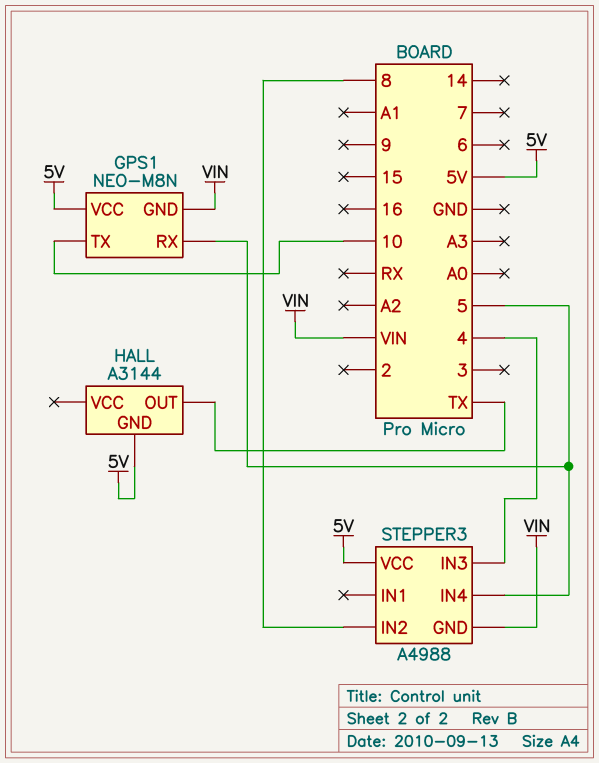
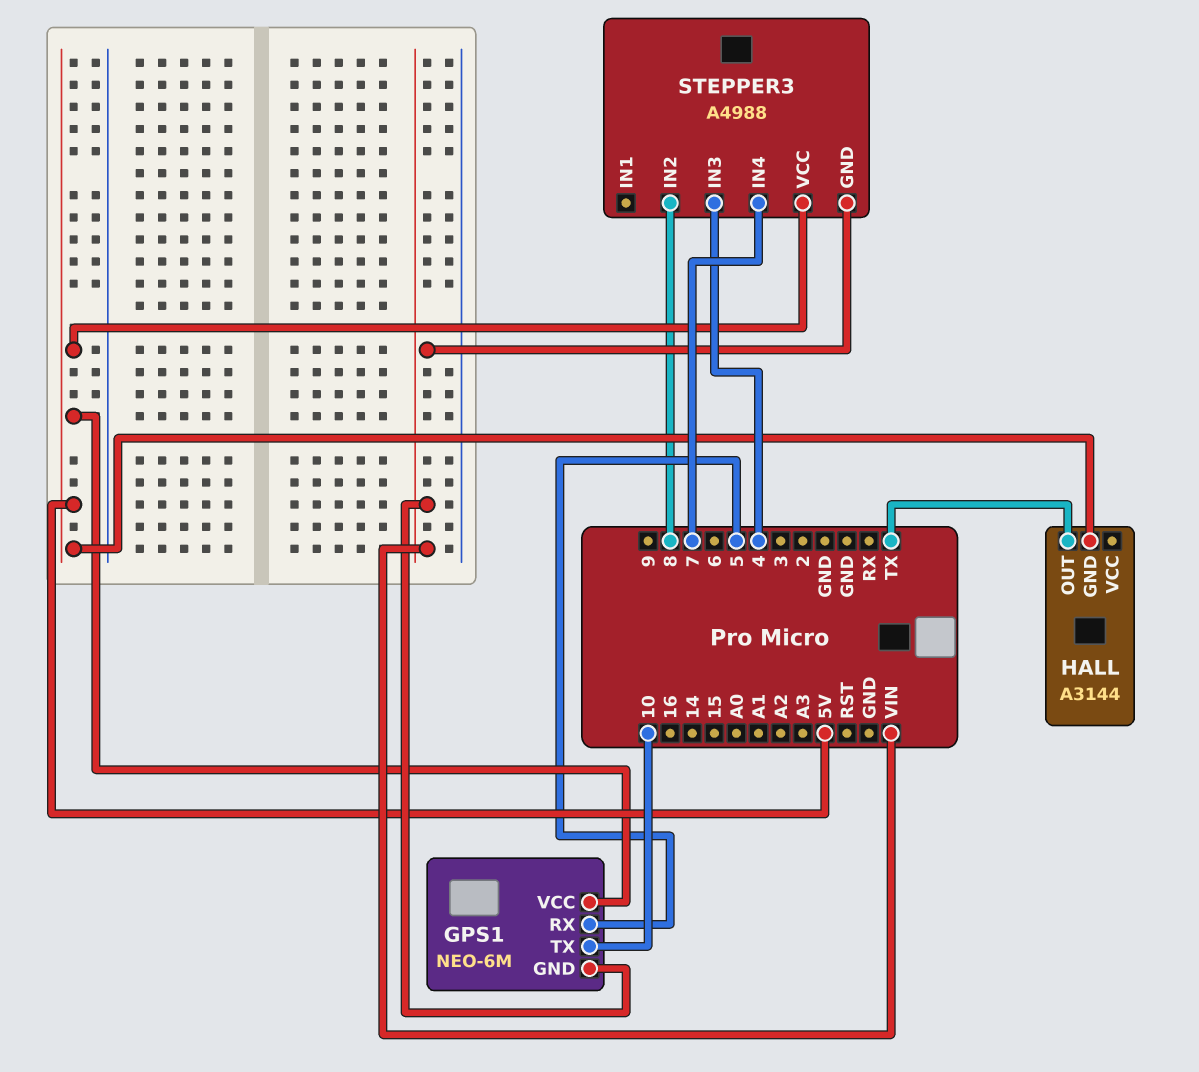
GPS1: NEO-M8N -> NEO-6M
STEPPER3 pin IN4: 5 -> 7

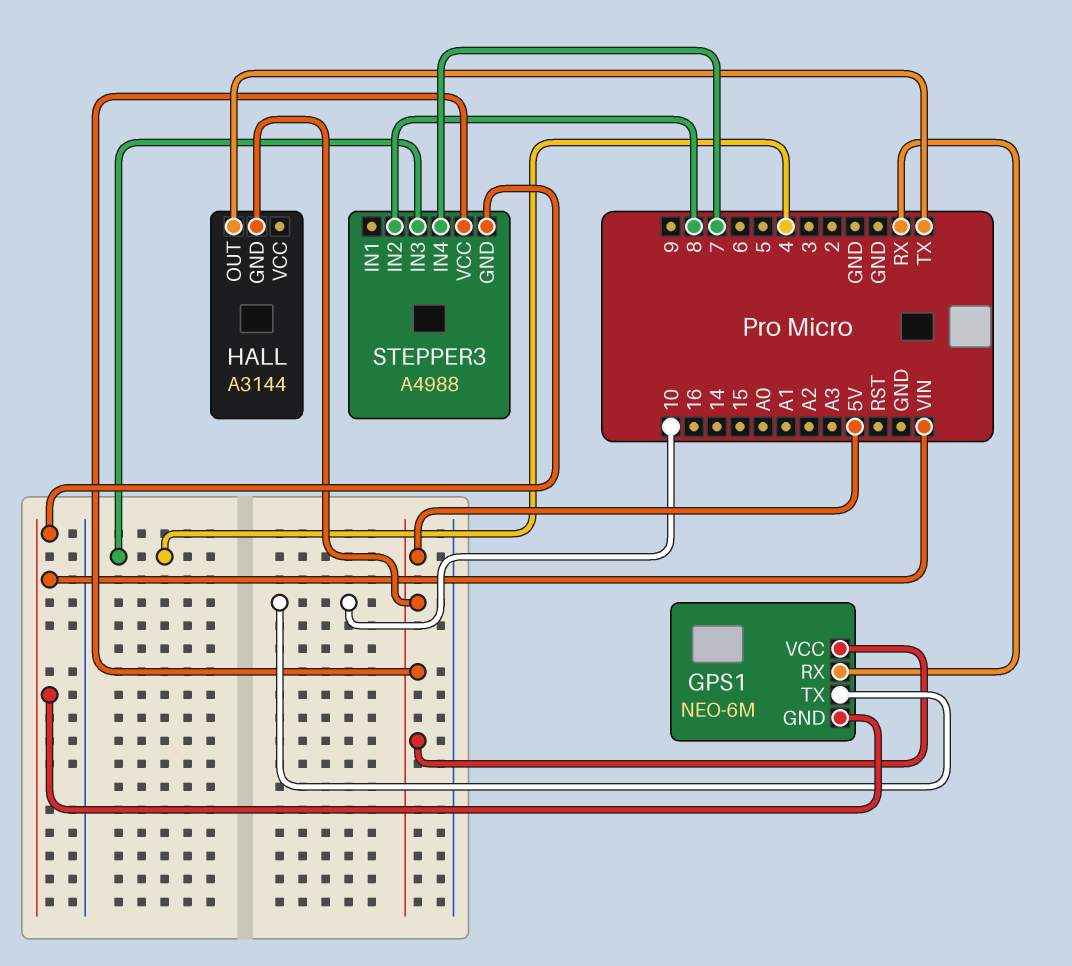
GPS1 pin RX: 5 -> RX

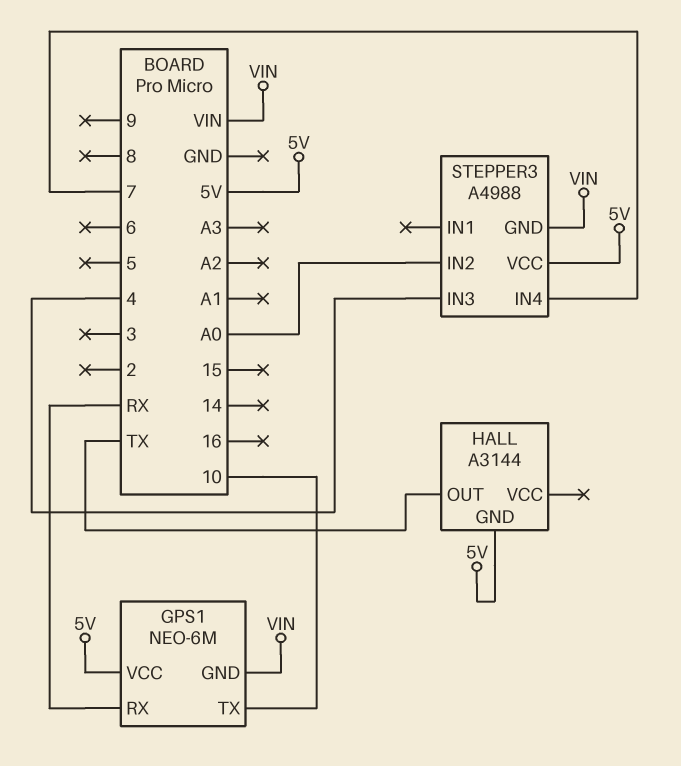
STEPPER3 pin IN2: 8 -> A0

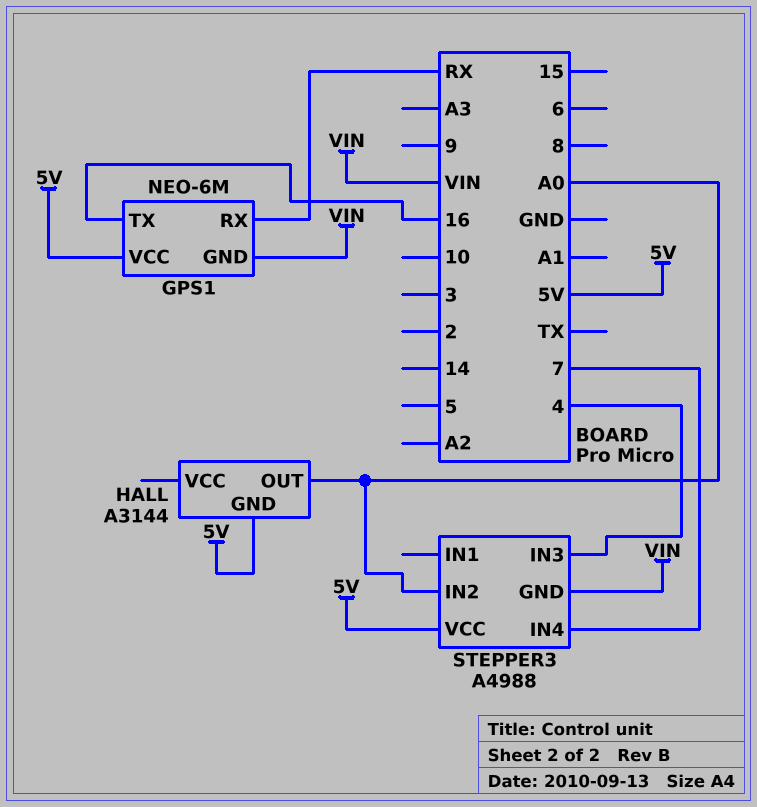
GPS1 pin TX: 10 -> 16
HALL pin OUT: TX -> A0

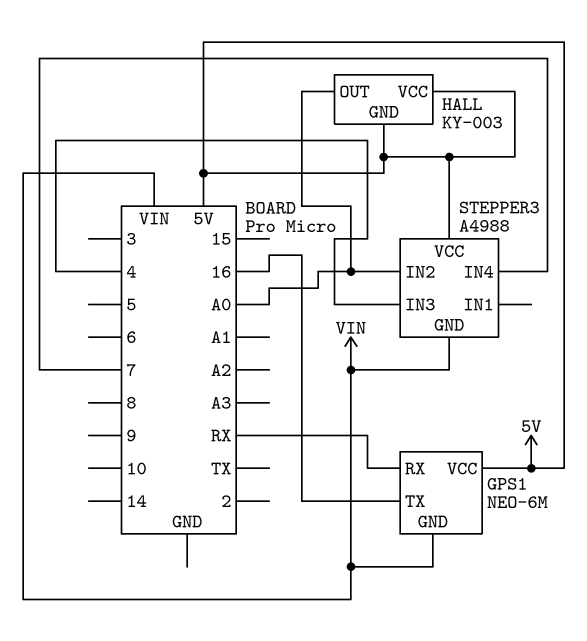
HALL: A3144 -> KY-003
HALL pin VCC: none -> 5V

